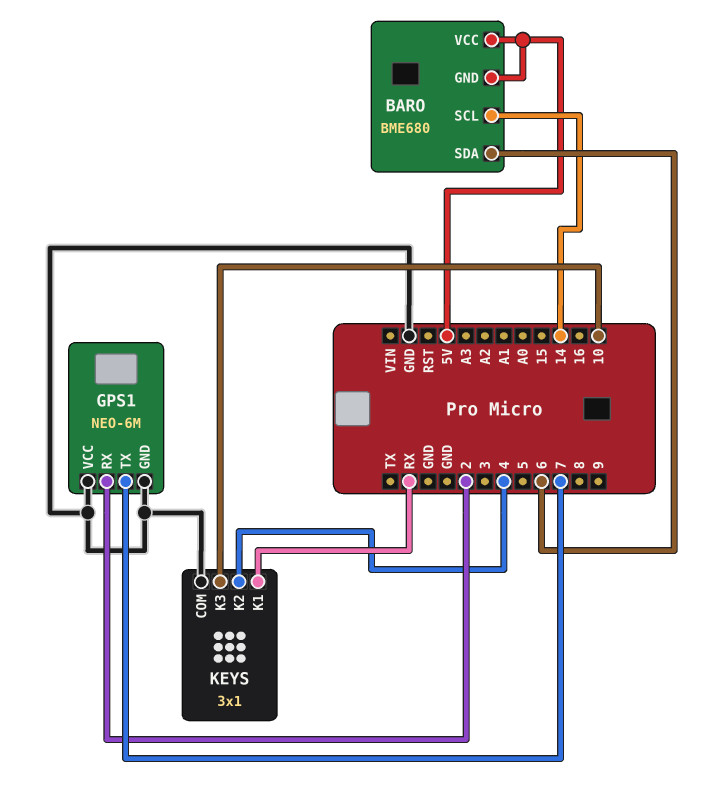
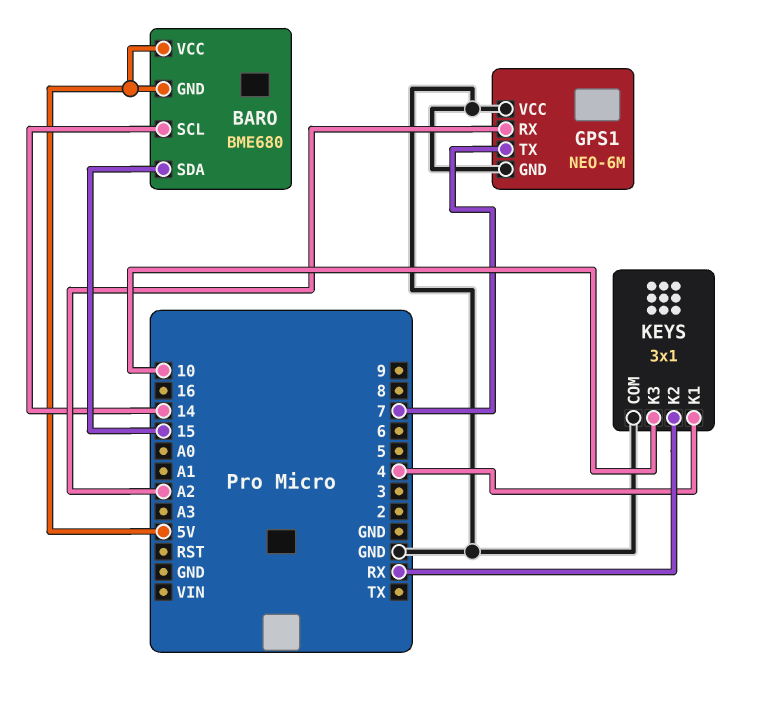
BARO pin SDA: 6 -> 15
GPS1 pin RX: 2 -> A2
KEYS pin K1: RX -> 4
KEYS pin K2: 4 -> RX

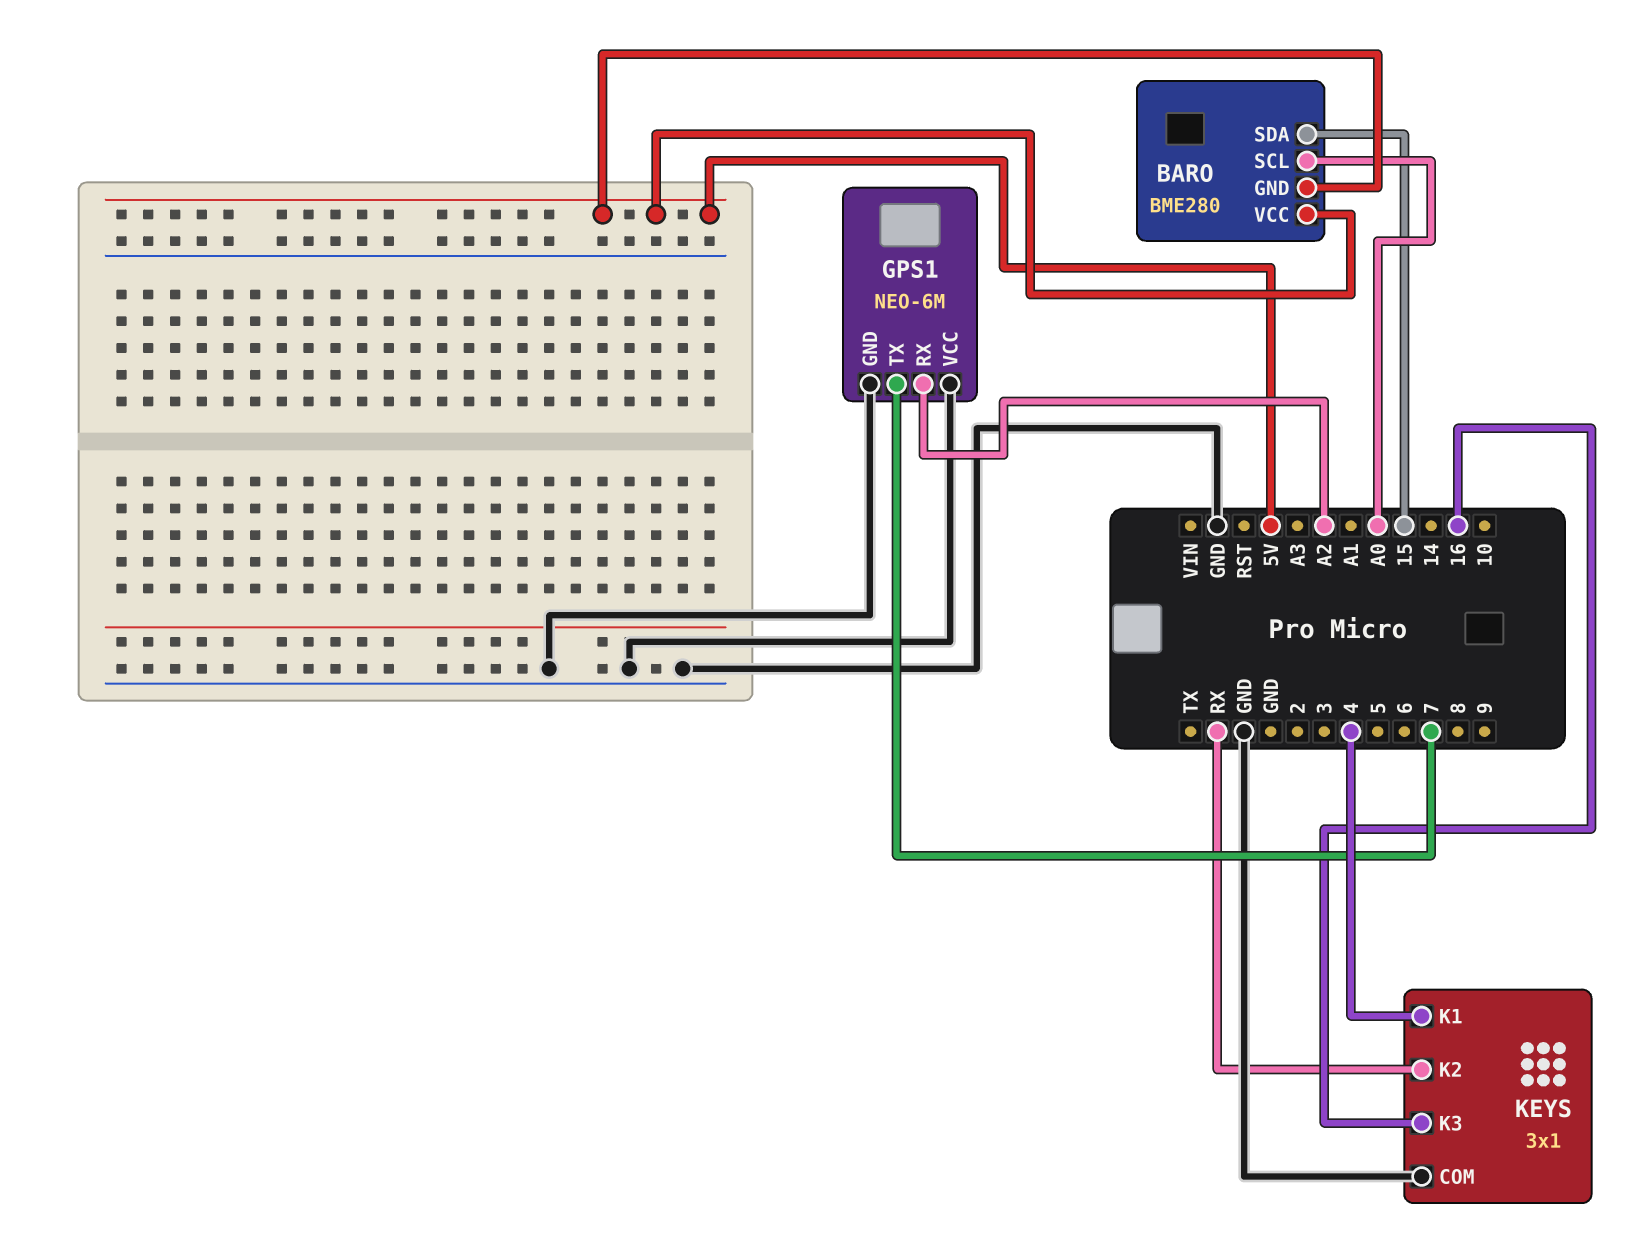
BARO: BME680 -> BME280
BARO pin SCL: 14 -> A0
KEYS pin K3: 10 -> 16

